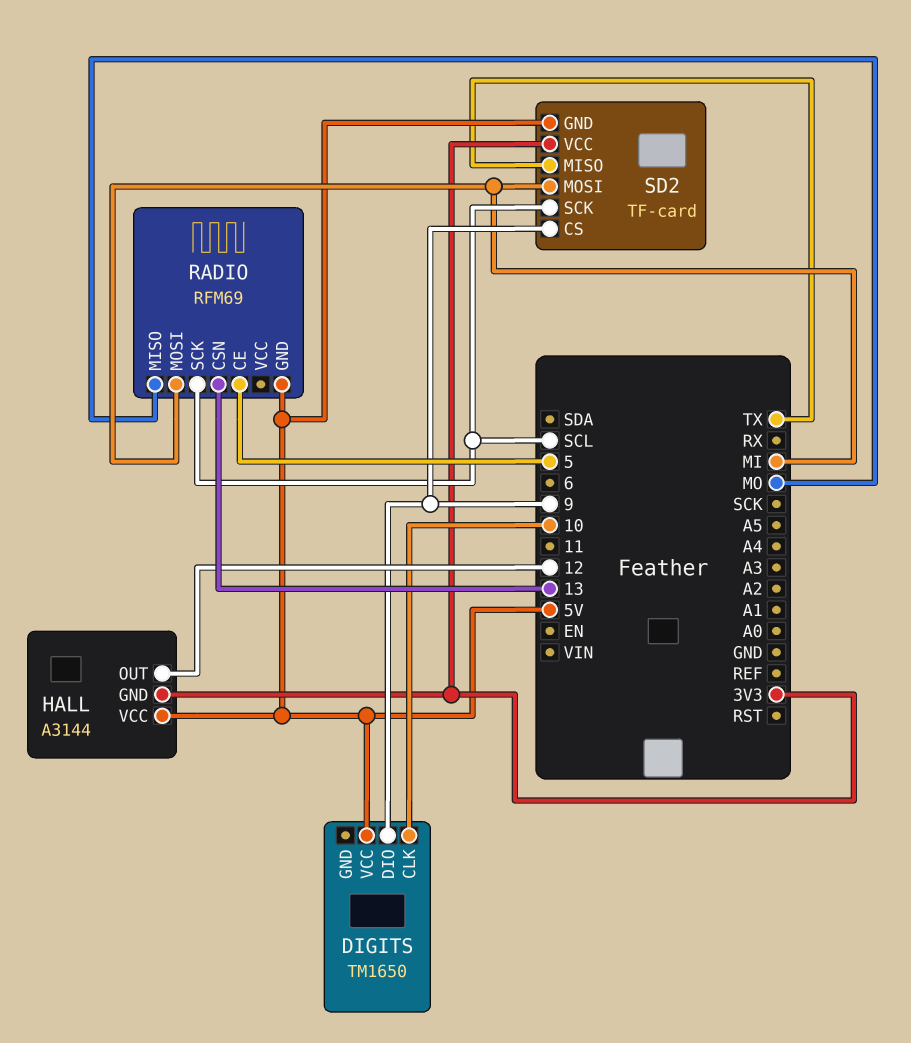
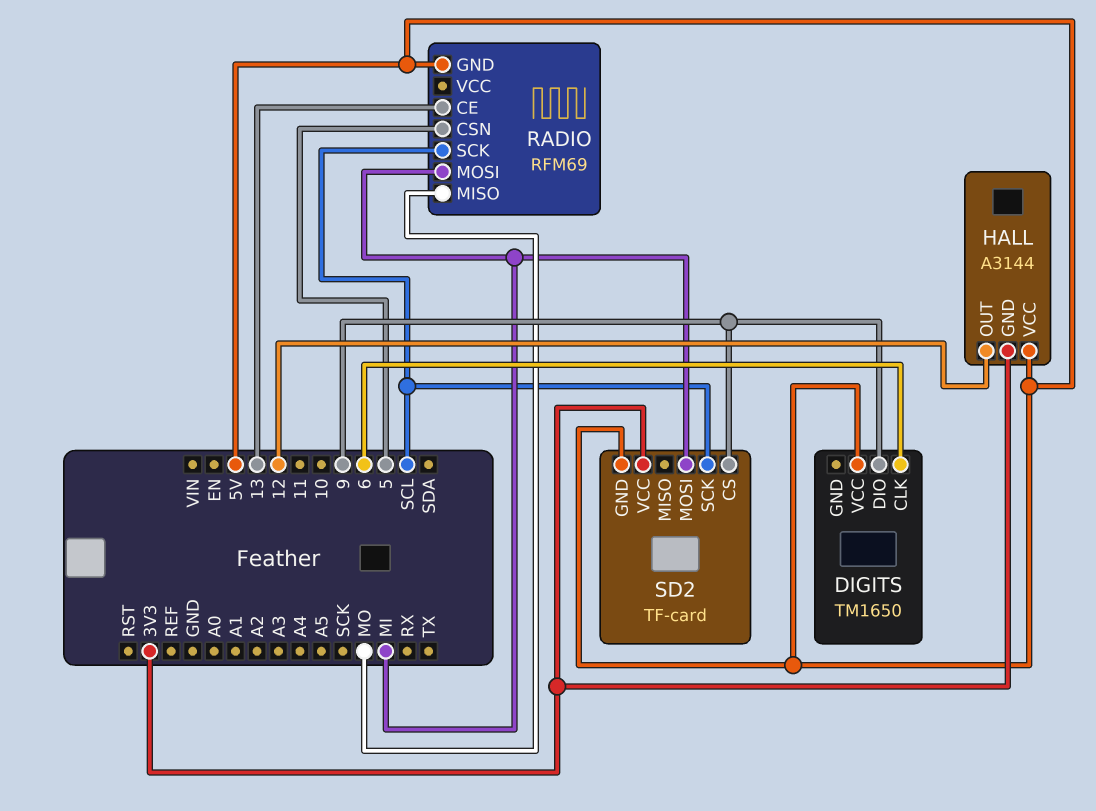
DIGITS pin CLK: 10 -> 6
RADIO pin CE: 5 -> 13
RADIO pin CSN: 13 -> 5
SD2 pin MISO: TX -> none

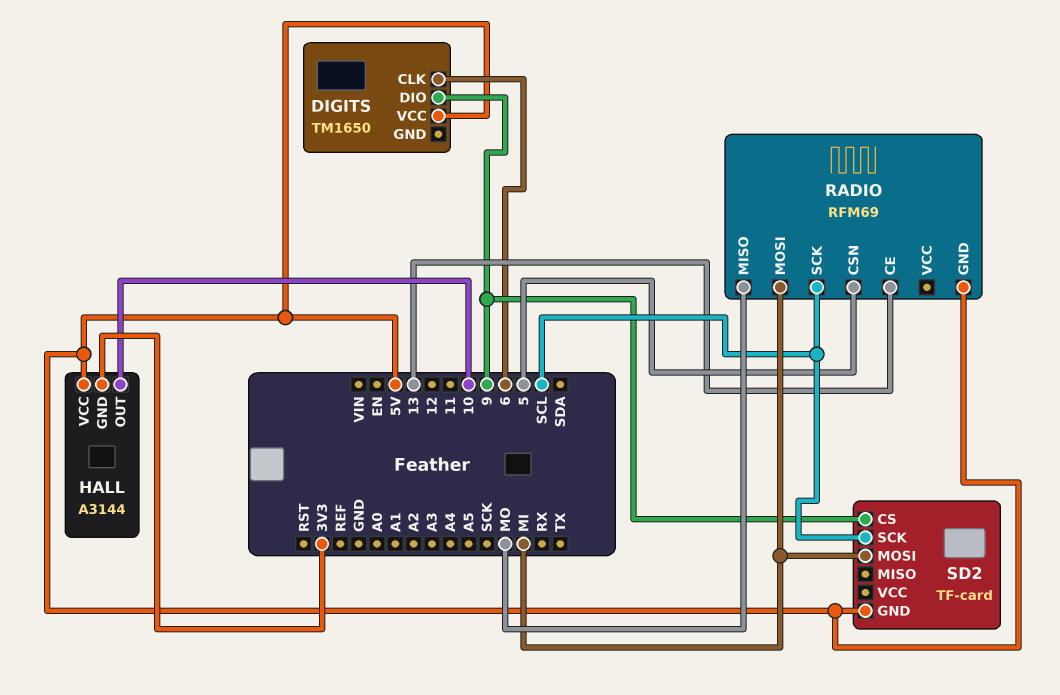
HALL pin OUT: 12 -> 10
SD2 pin VCC: 3V3 -> none

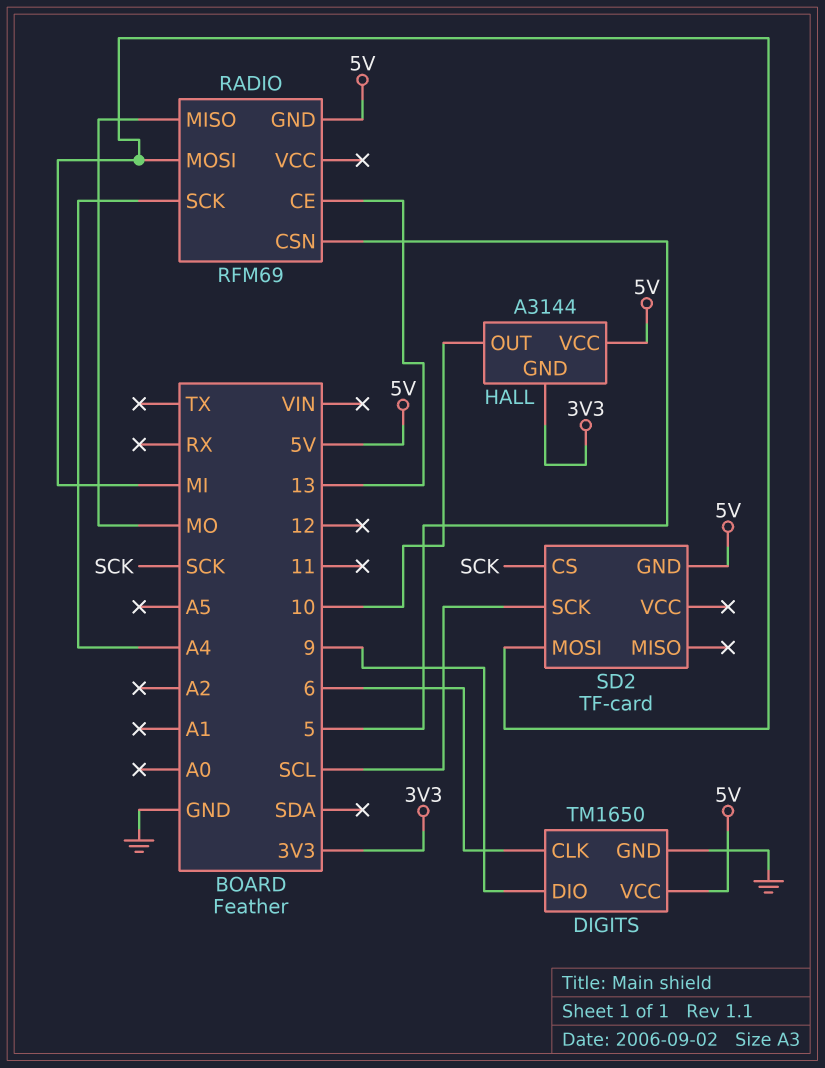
DIGITS pin GND: none -> GND
RADIO pin SCK: SCL -> A4
SD2 pin CS: 9 -> SCK

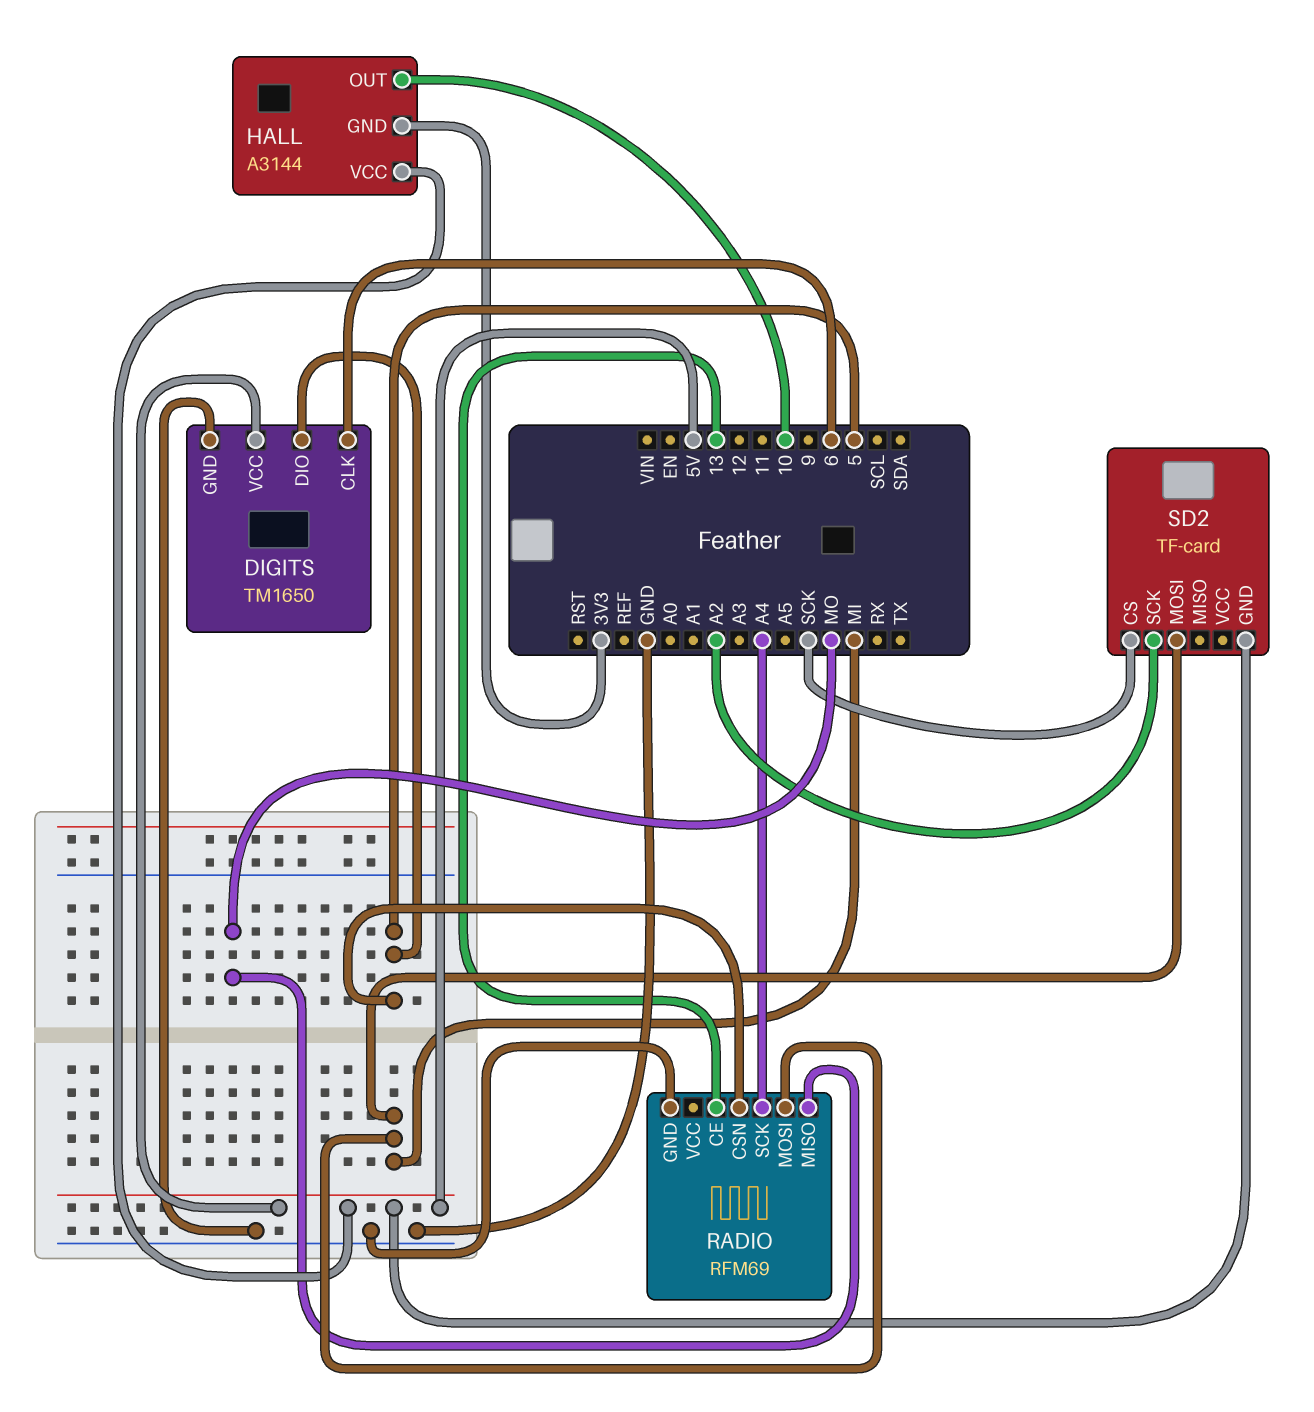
DIGITS pin DIO: 9 -> 5
RADIO pin GND: 5V -> GND
SD2 pin SCK: SCL -> A2

